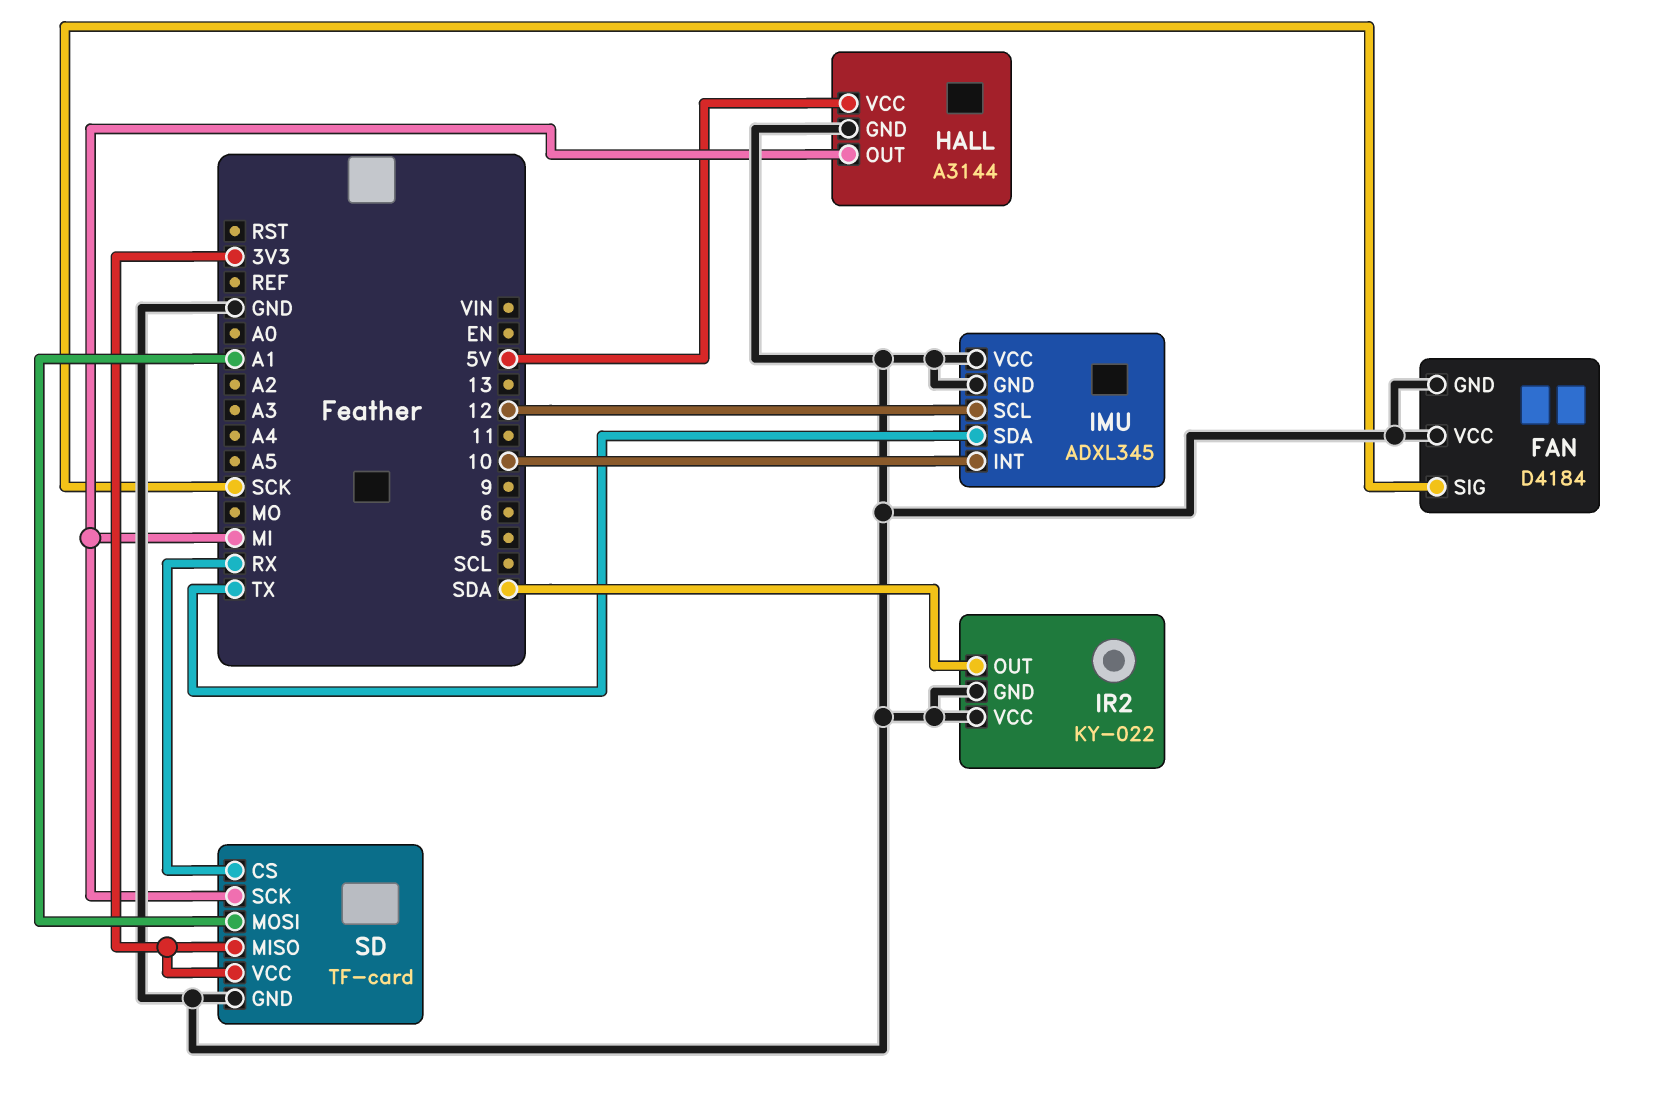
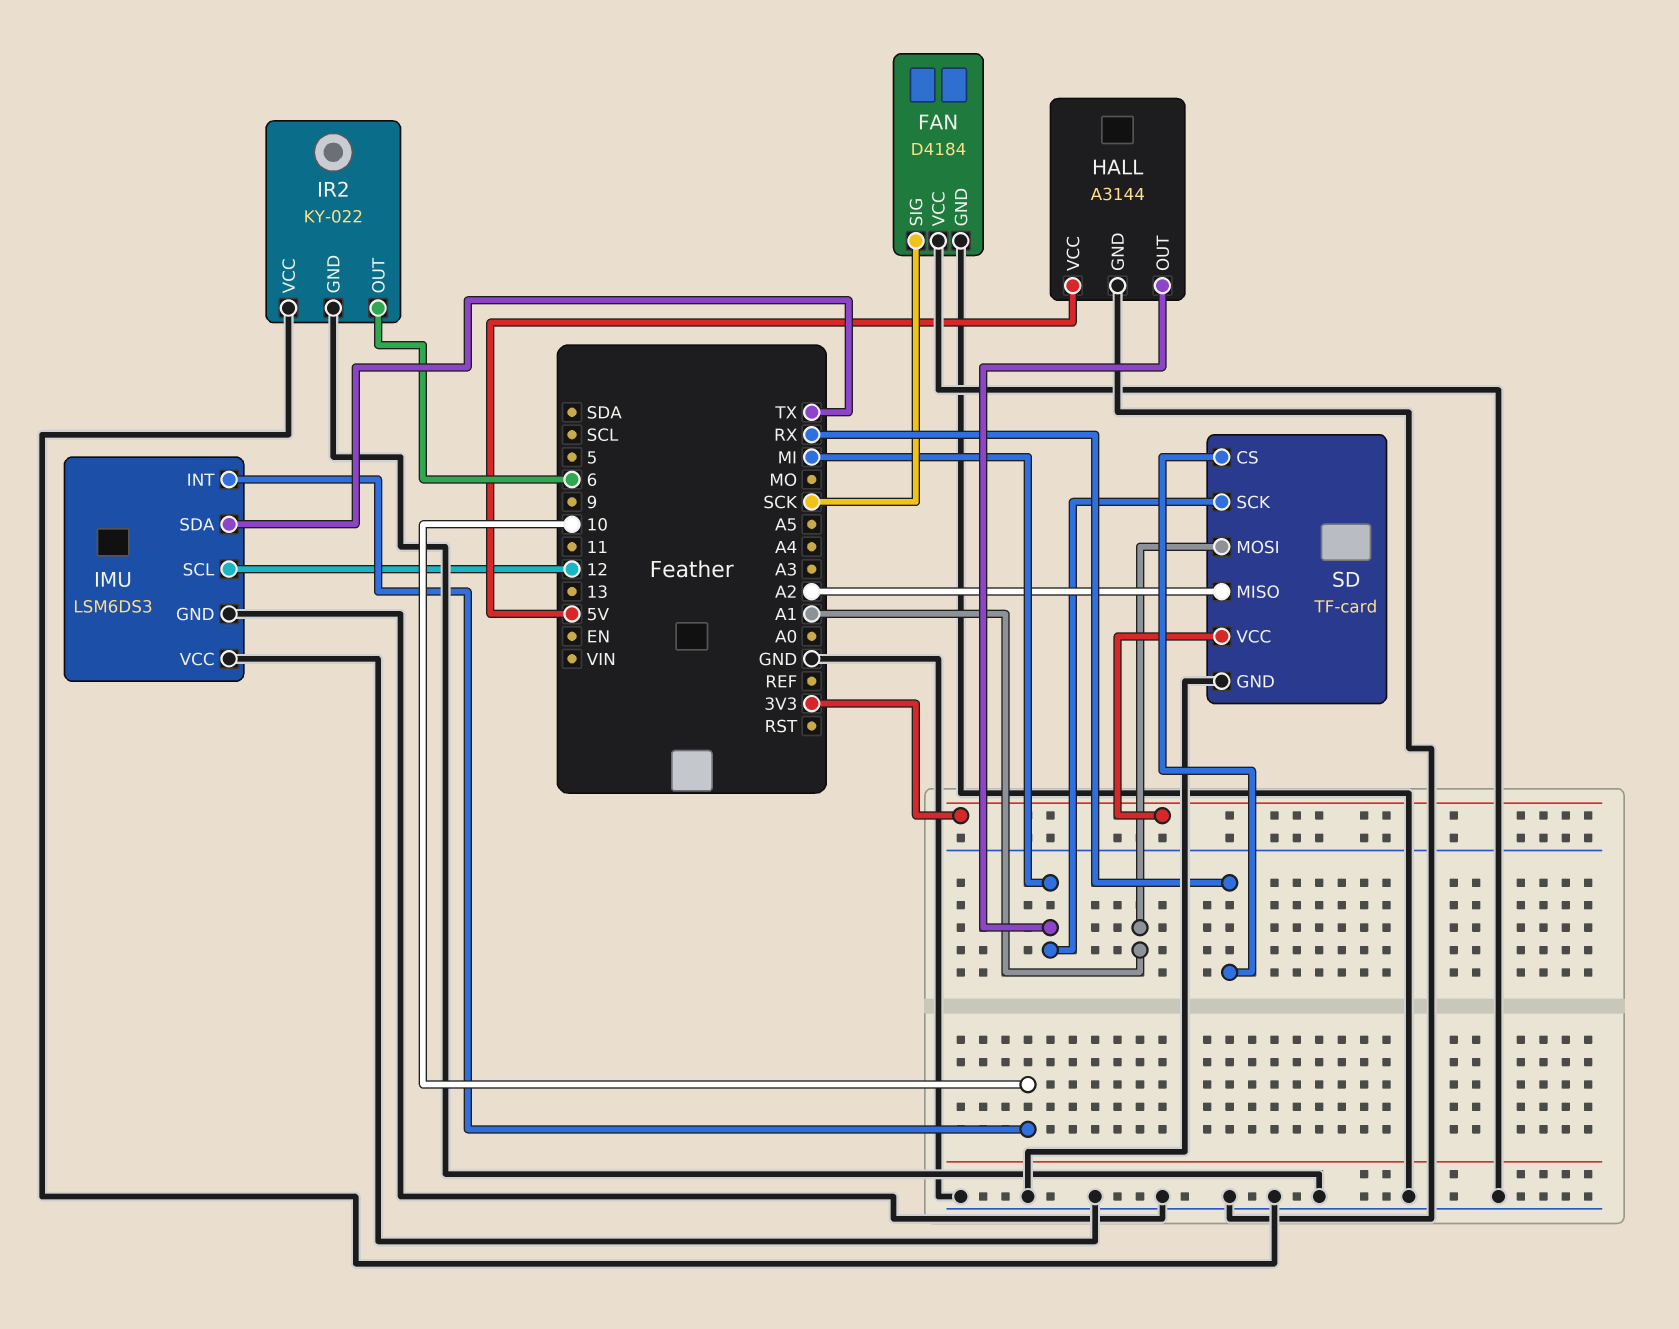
IMU: ADXL345 -> LSM6DS3
IR2 pin OUT: SDA -> 6
SD pin MISO: 3V3 -> A2

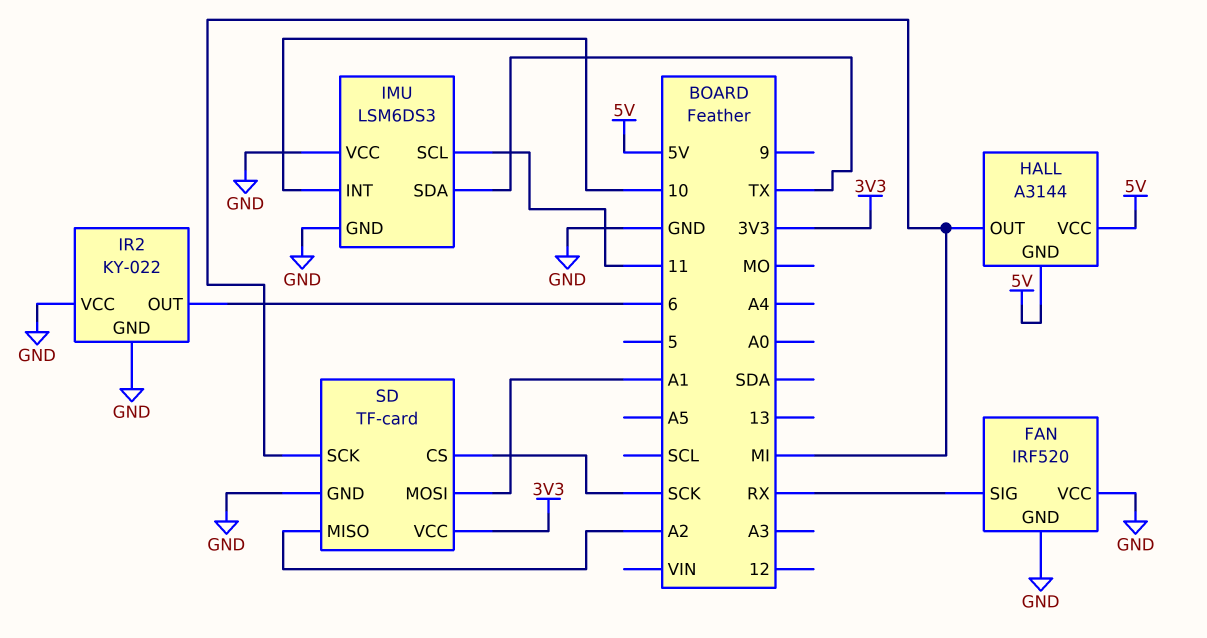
FAN: D4184 -> IRF520
FAN pin SIG: SCK -> RX
HALL pin GND: GND -> 5V
IMU pin SCL: 12 -> 11
SD pin CS: RX -> SCK

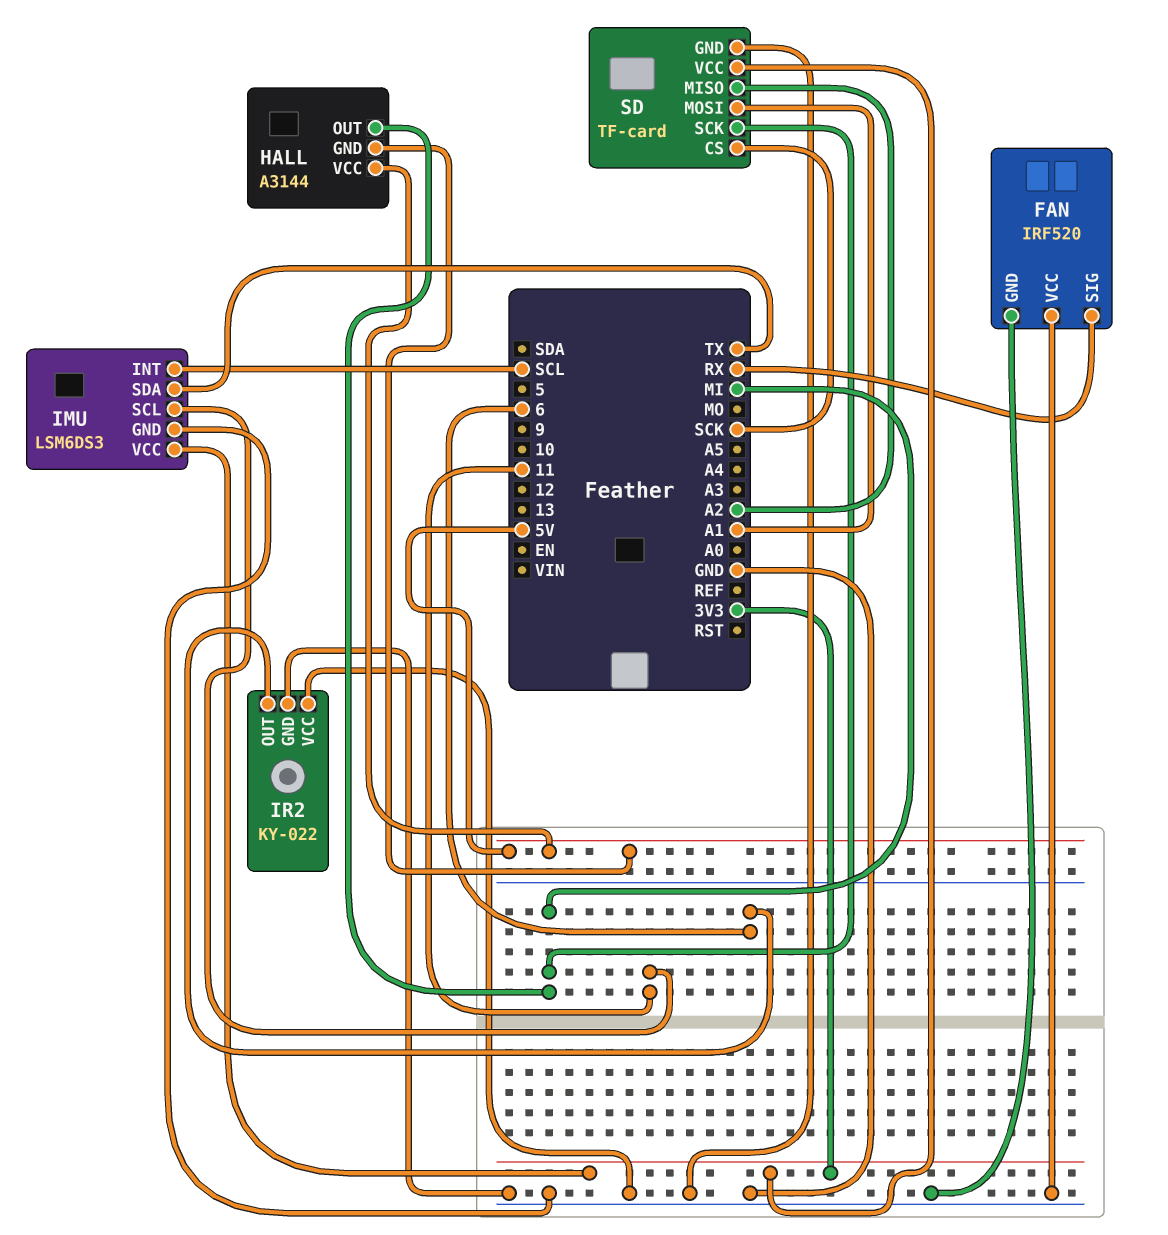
IMU pin INT: 10 -> SCL
IMU pin VCC: GND -> 3V3

